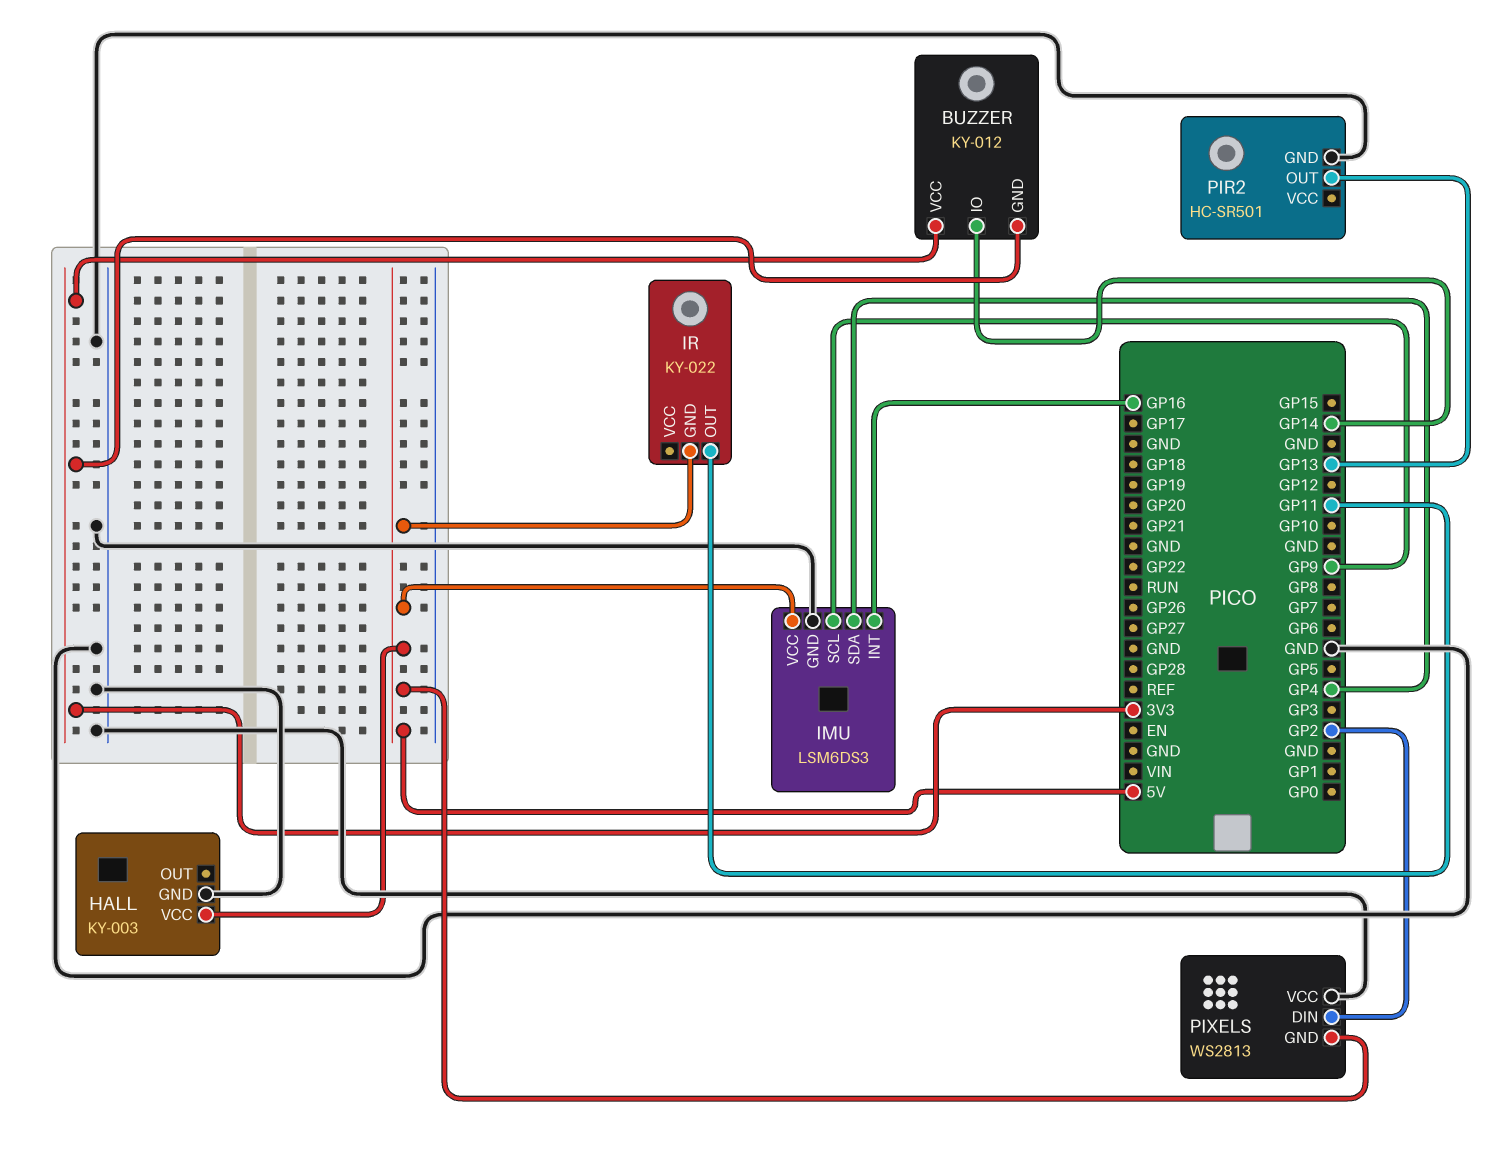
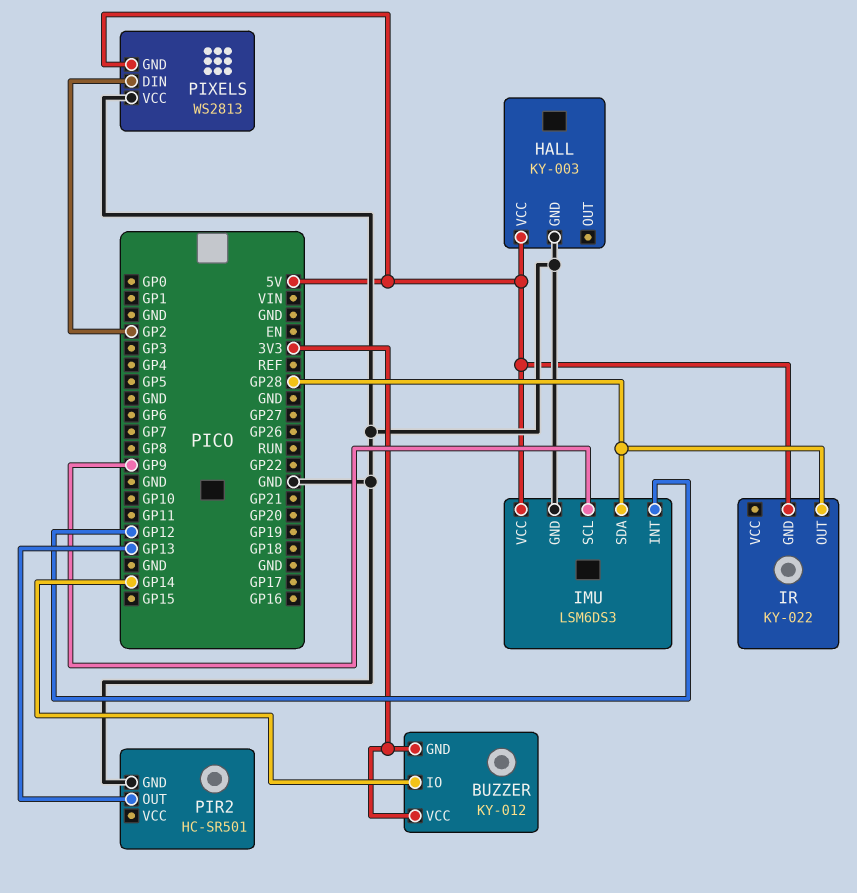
IMU pin INT: GP16 -> GP12
IMU pin SDA: GP4 -> GP28
IR pin OUT: GP11 -> GP28

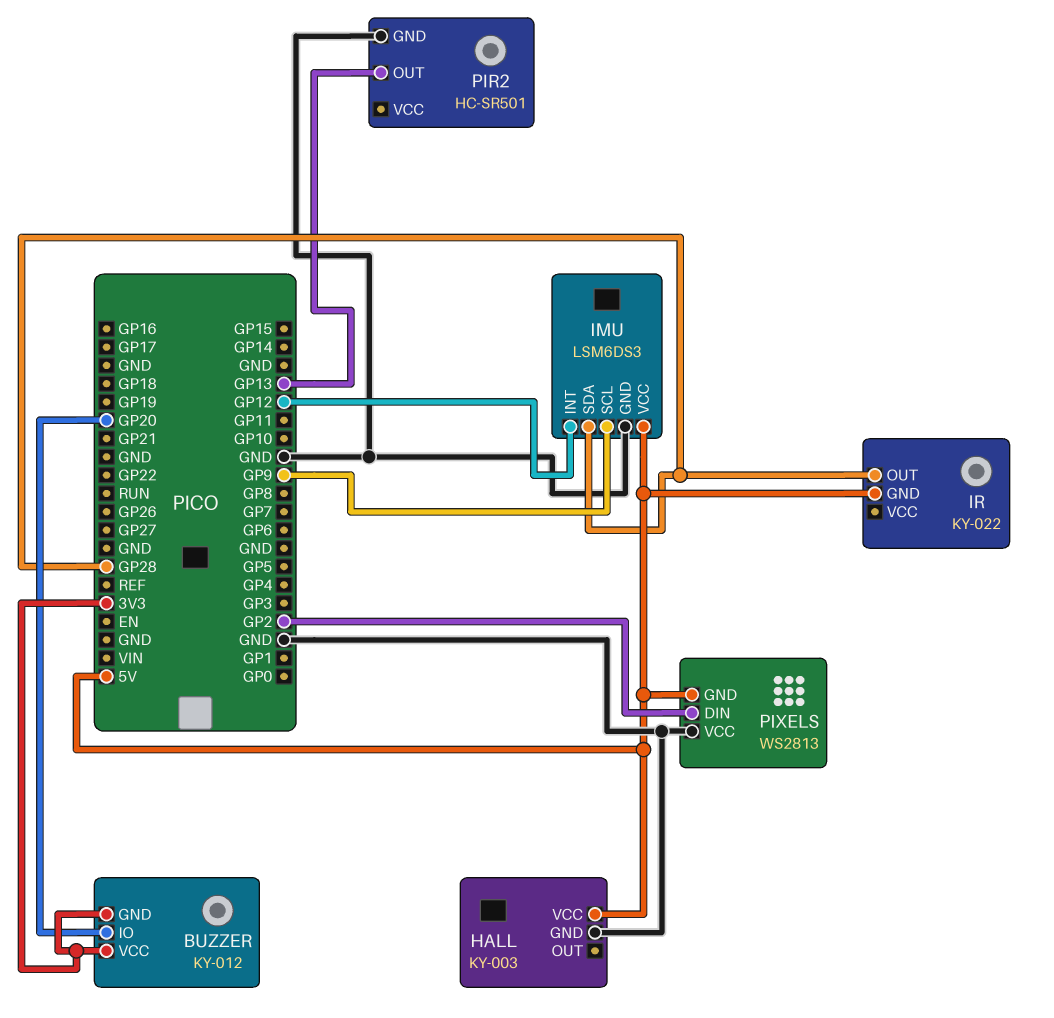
BUZZER pin IO: GP14 -> GP20

